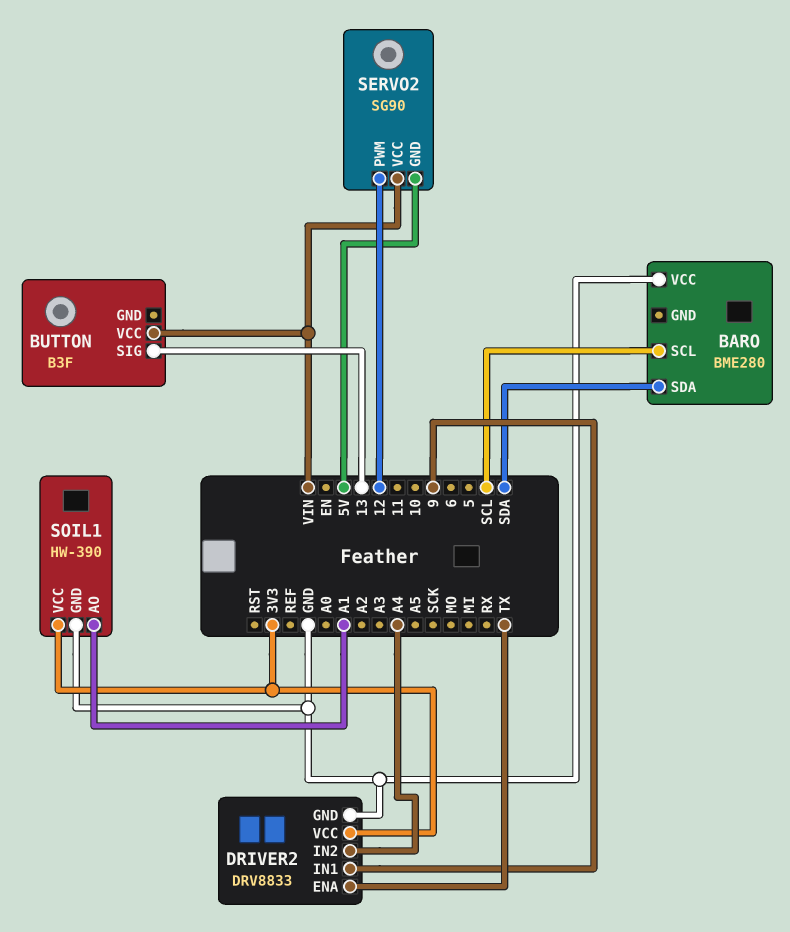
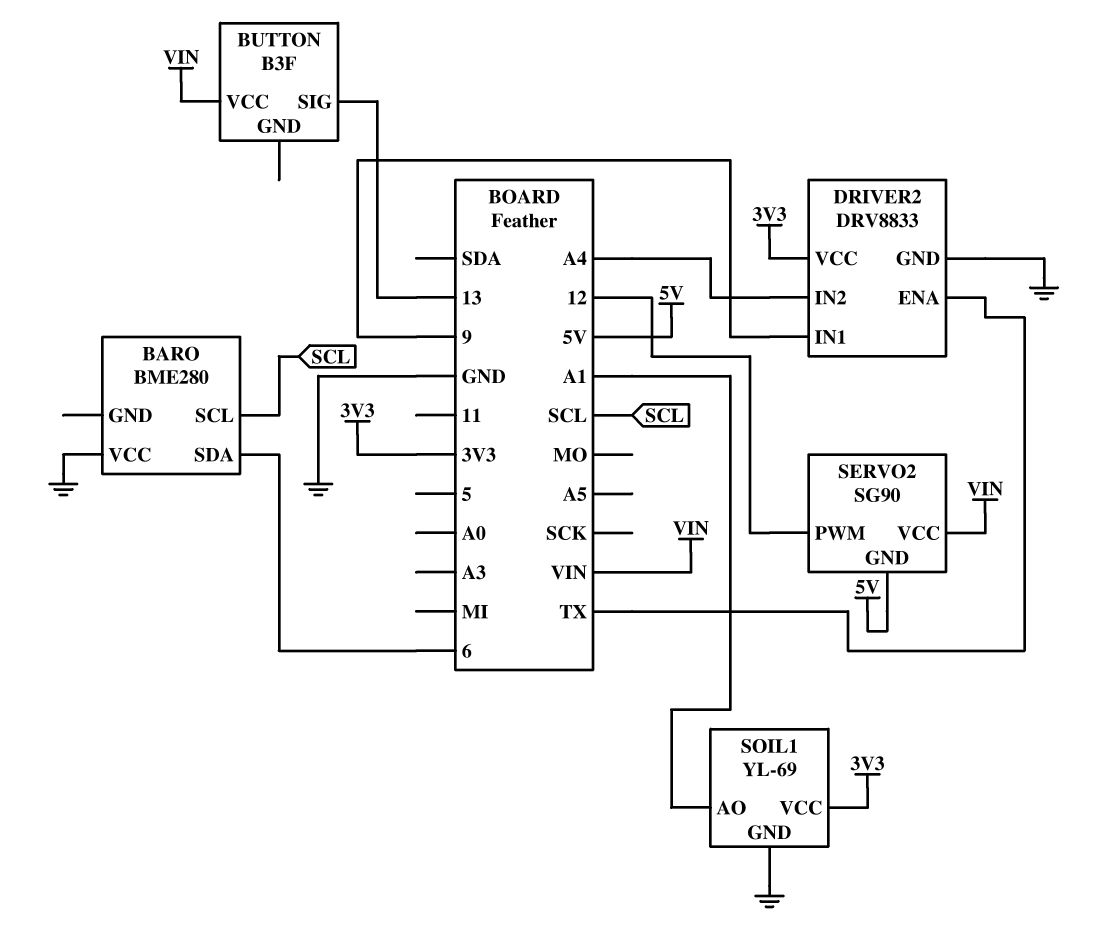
BARO pin SDA: SDA -> 6
SOIL1: HW-390 -> YL-69

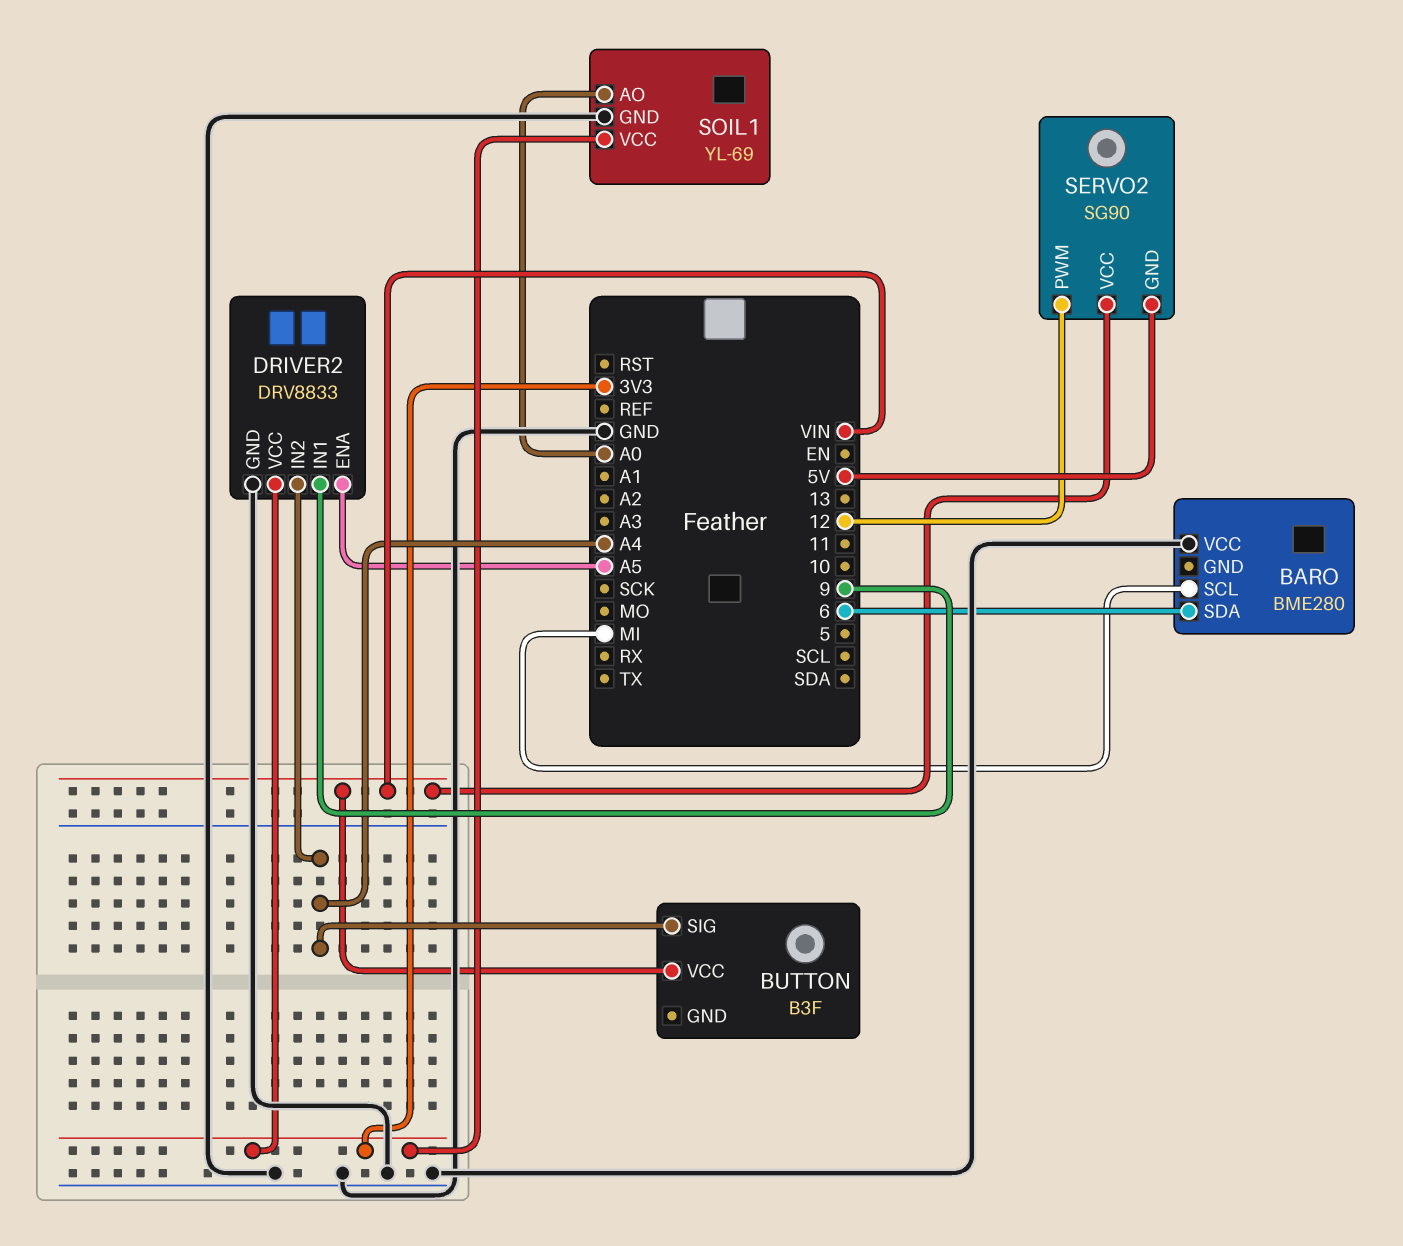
BARO pin SCL: SCL -> MI
BUTTON pin SIG: 13 -> A4
DRIVER2 pin ENA: TX -> A5
SOIL1 pin AO: A1 -> A0

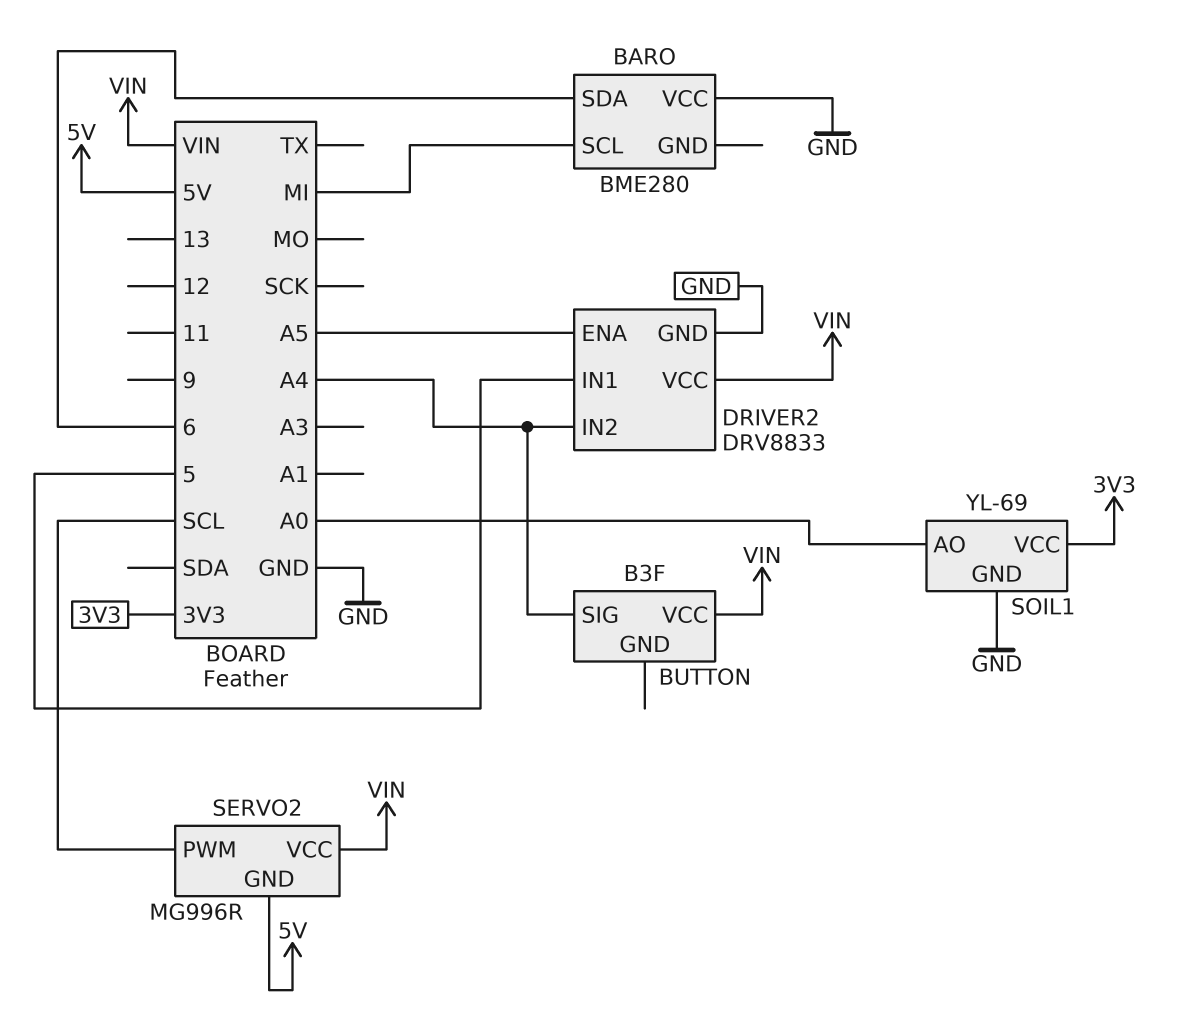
DRIVER2 pin IN1: 9 -> 5
DRIVER2 pin VCC: 3V3 -> VIN
SERVO2: SG90 -> MG996R
SERVO2 pin PWM: 12 -> SCL

